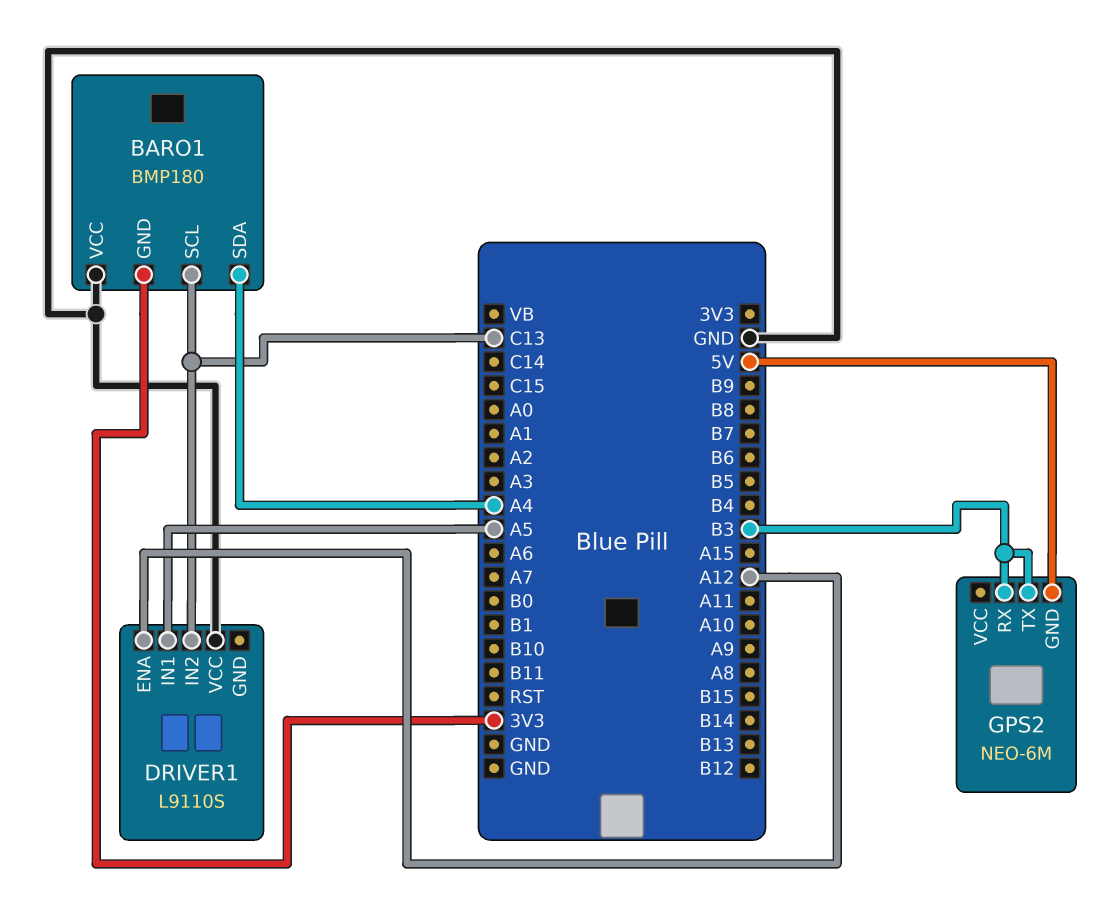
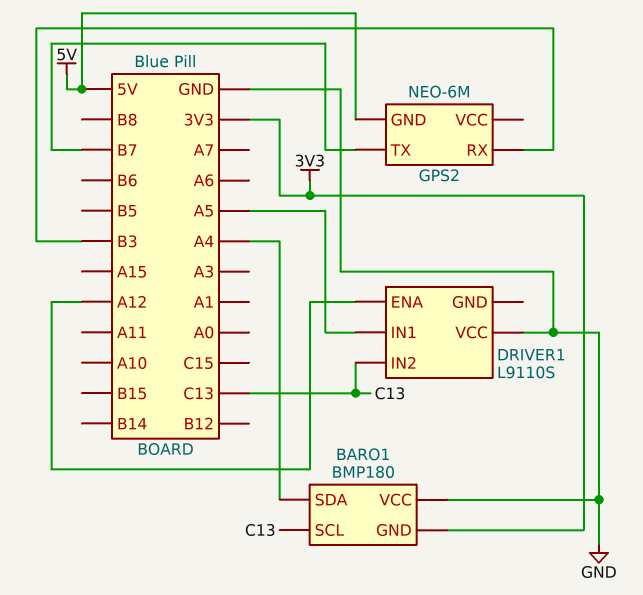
GPS2 pin TX: B3 -> B7

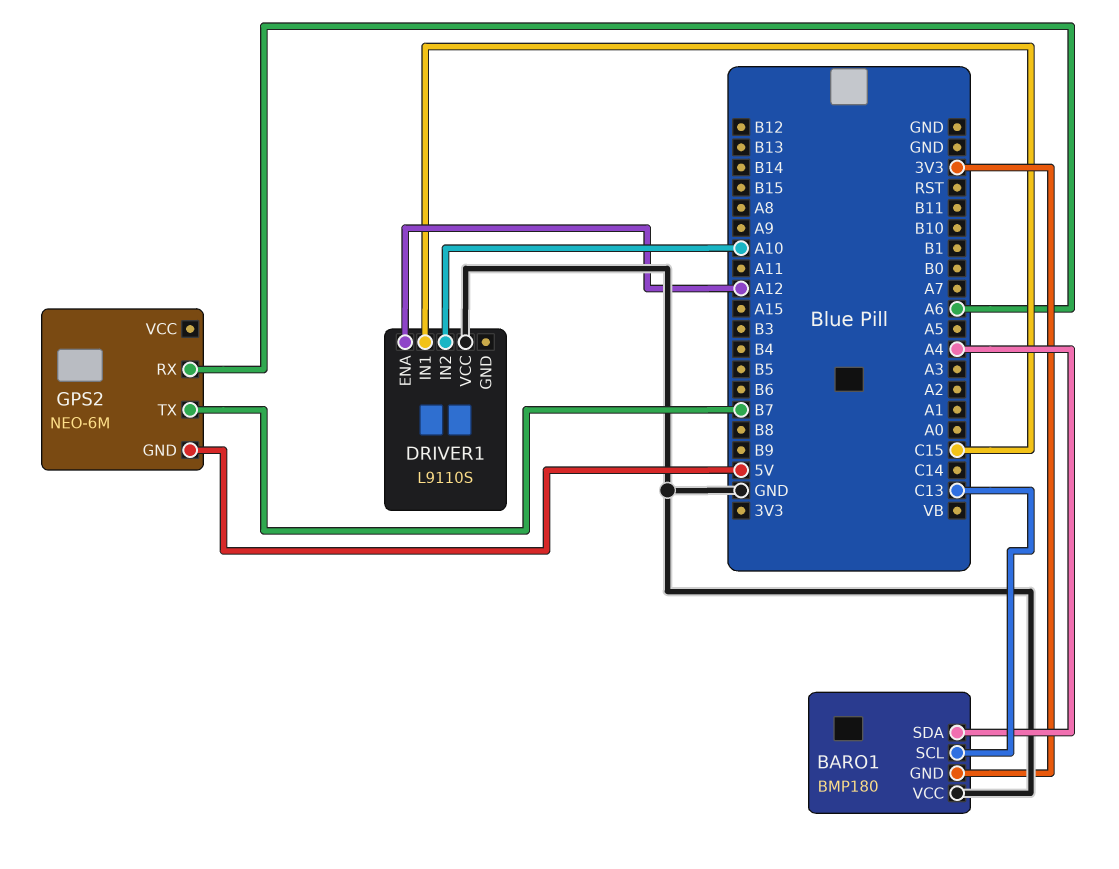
DRIVER1 pin IN1: A5 -> C15
DRIVER1 pin IN2: C13 -> A10
GPS2 pin RX: B3 -> A6

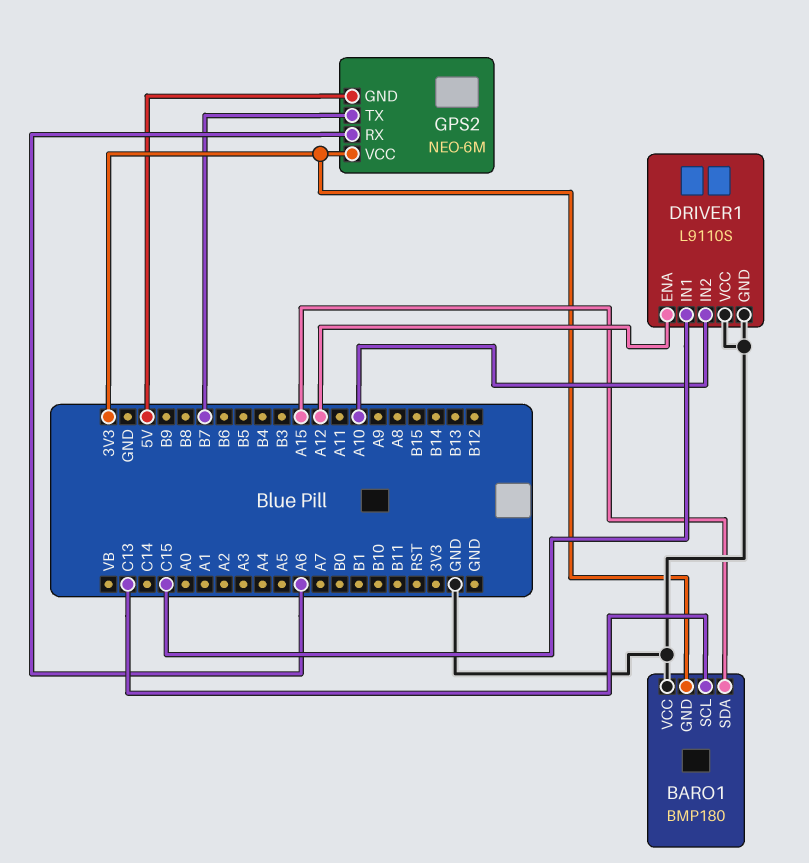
BARO1 pin SDA: A4 -> A15
DRIVER1 pin GND: none -> GND
GPS2 pin VCC: none -> 3V3

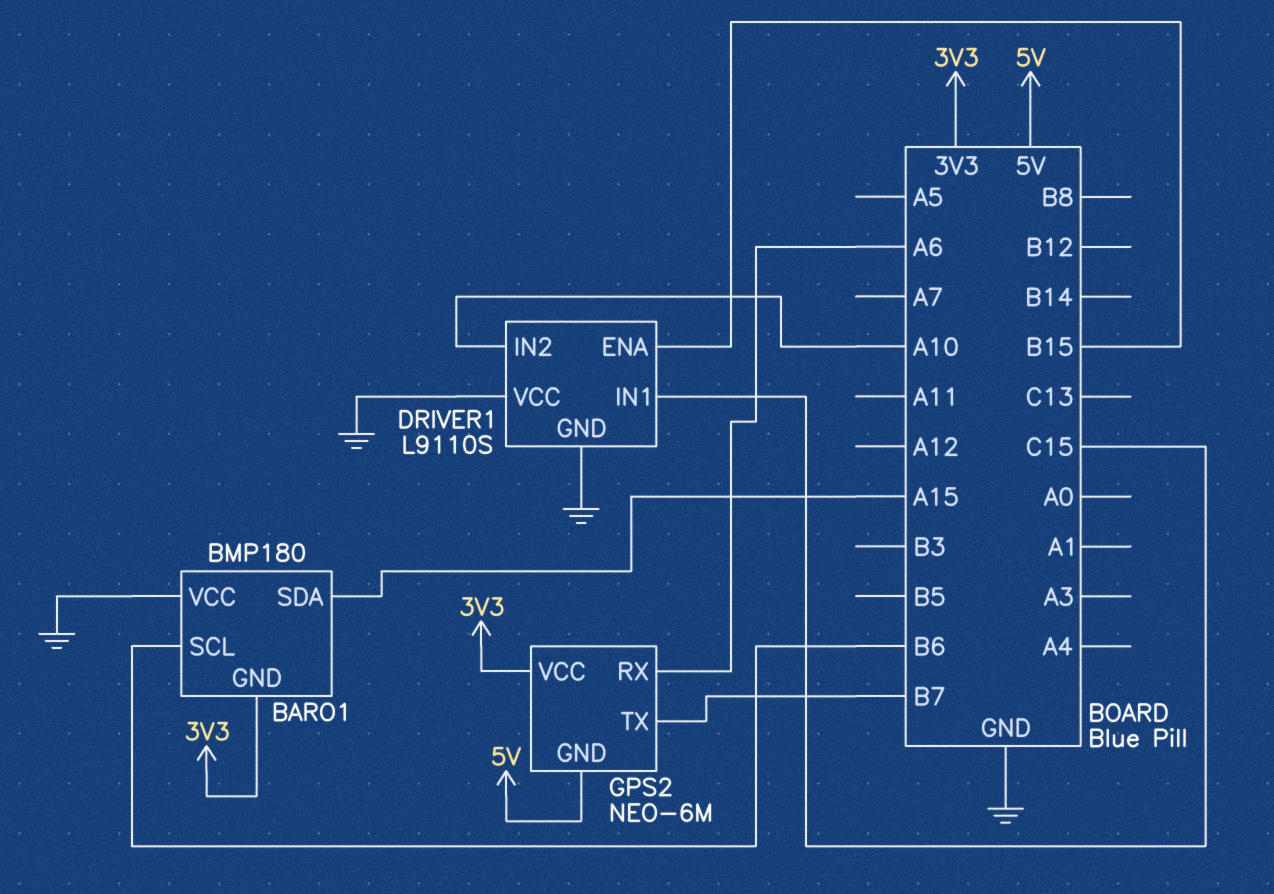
BARO1 pin SCL: C13 -> B6
DRIVER1 pin ENA: A12 -> B15

